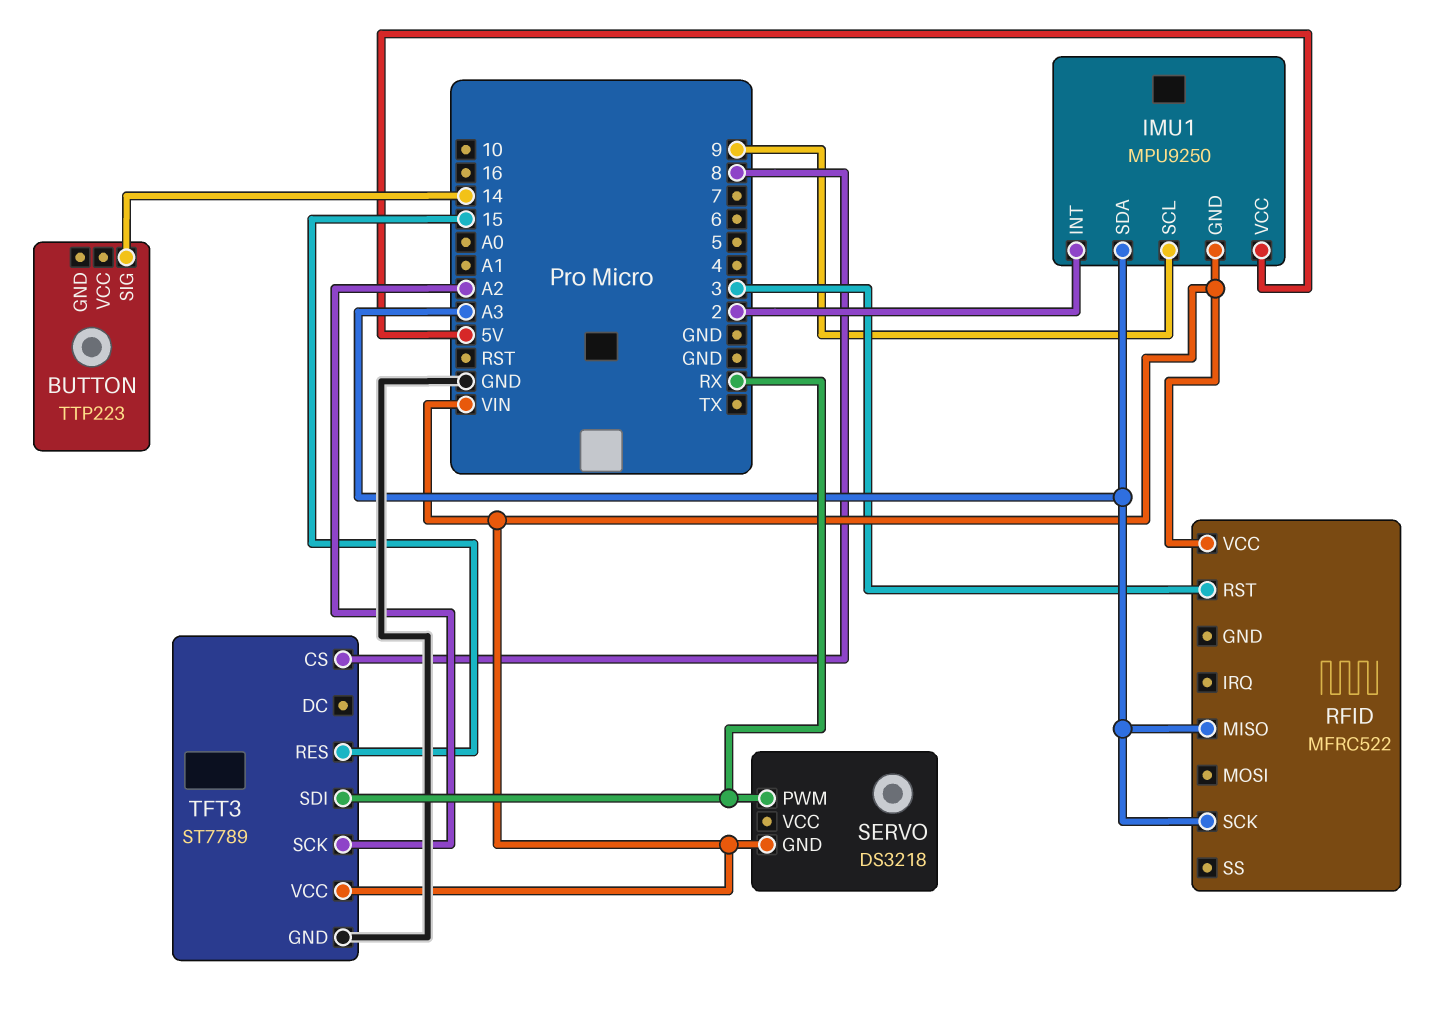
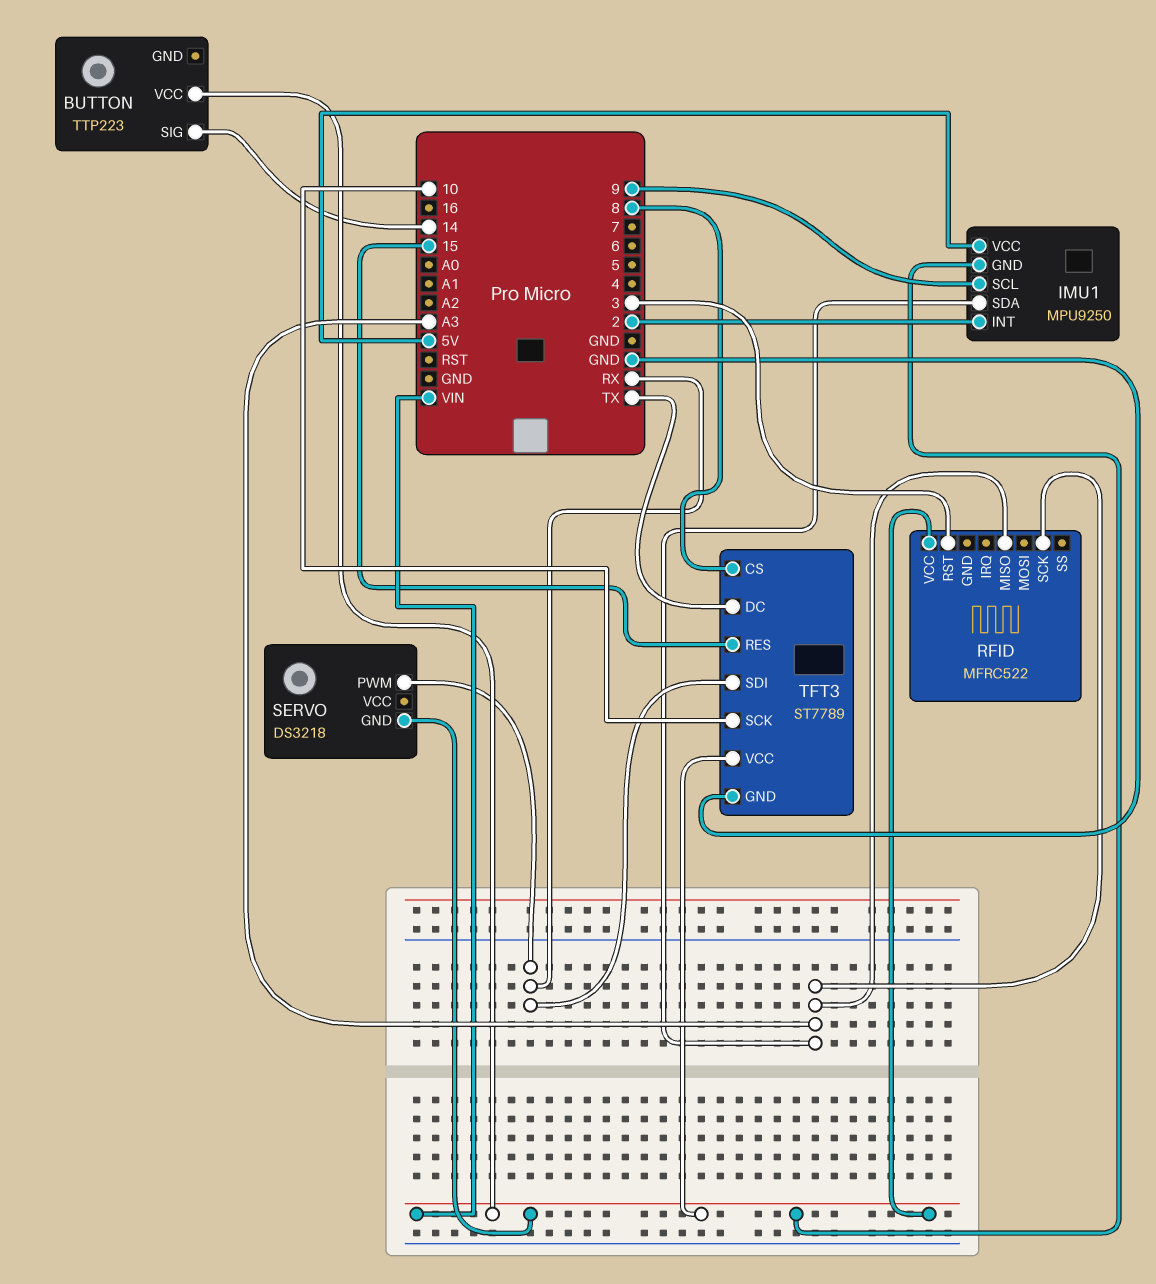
BUTTON pin VCC: none -> VIN
TFT3 pin DC: none -> TX
TFT3 pin SCK: A2 -> 10

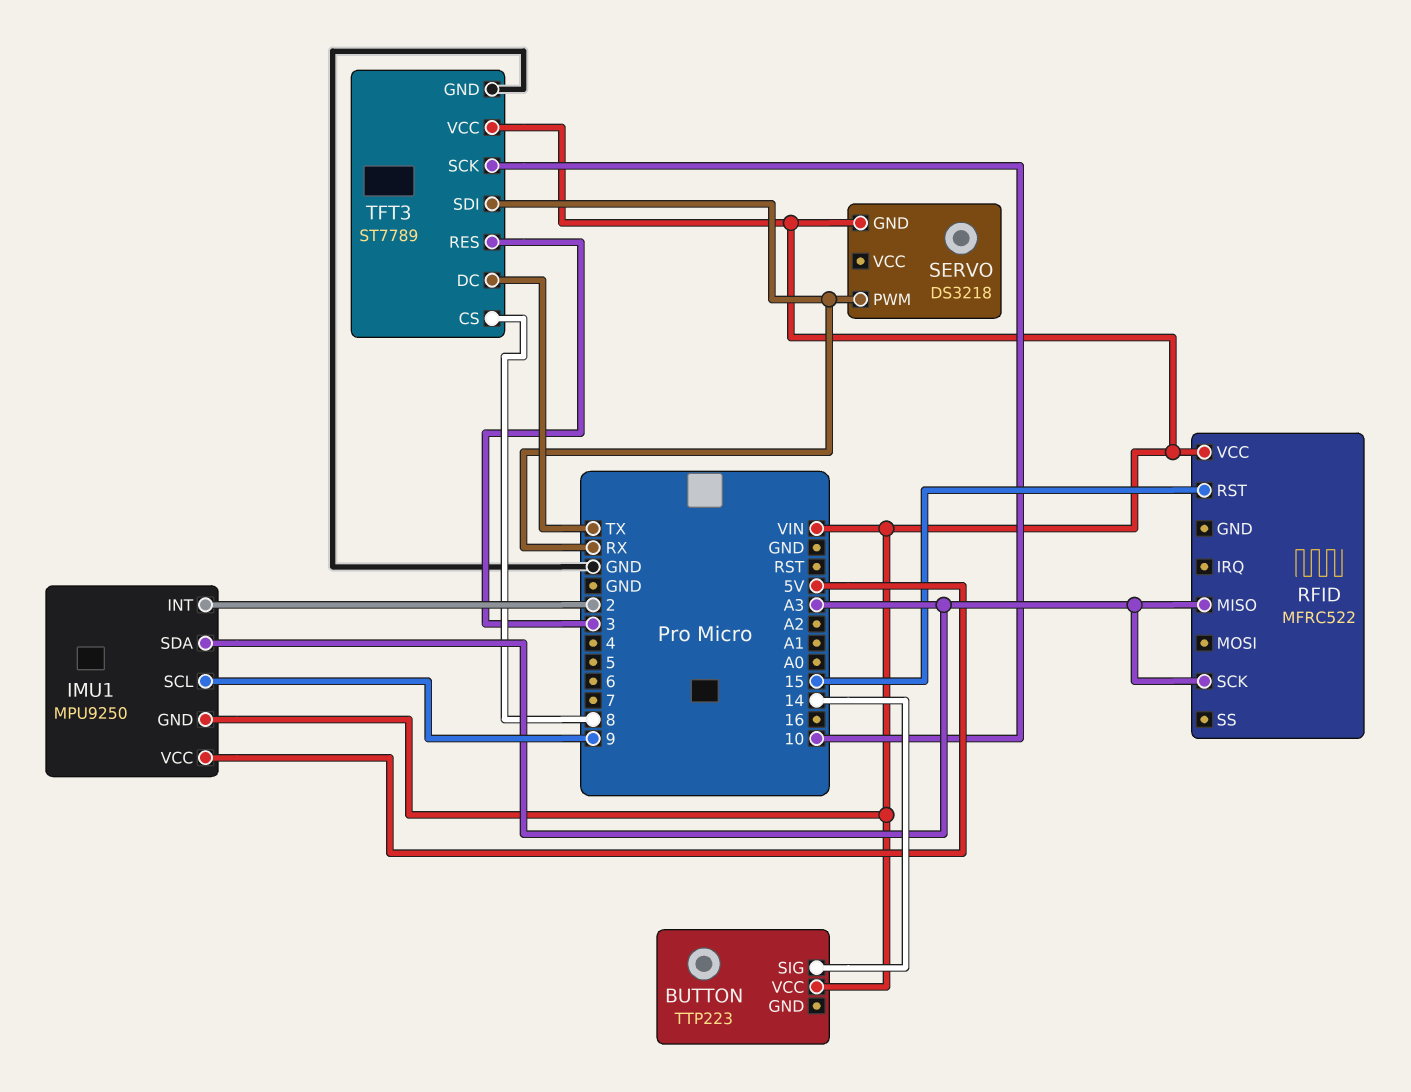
RFID pin RST: 3 -> 15
TFT3 pin RES: 15 -> 3

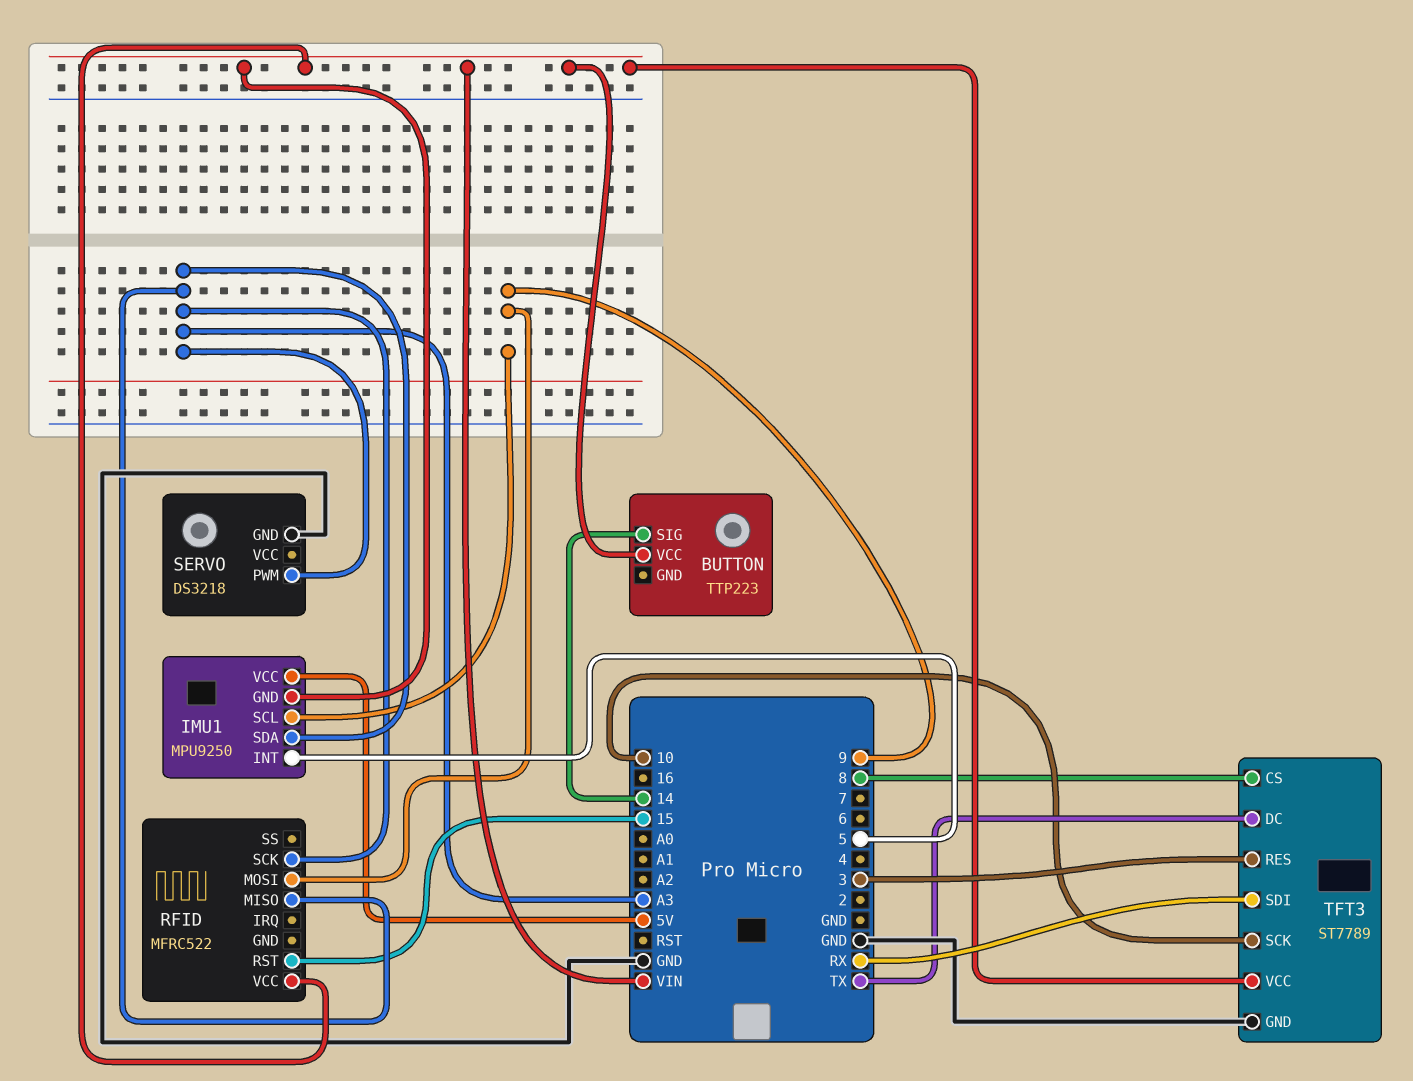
IMU1 pin INT: 2 -> 5
RFID pin MOSI: none -> 9
SERVO pin GND: VIN -> GND
SERVO pin PWM: RX -> A3

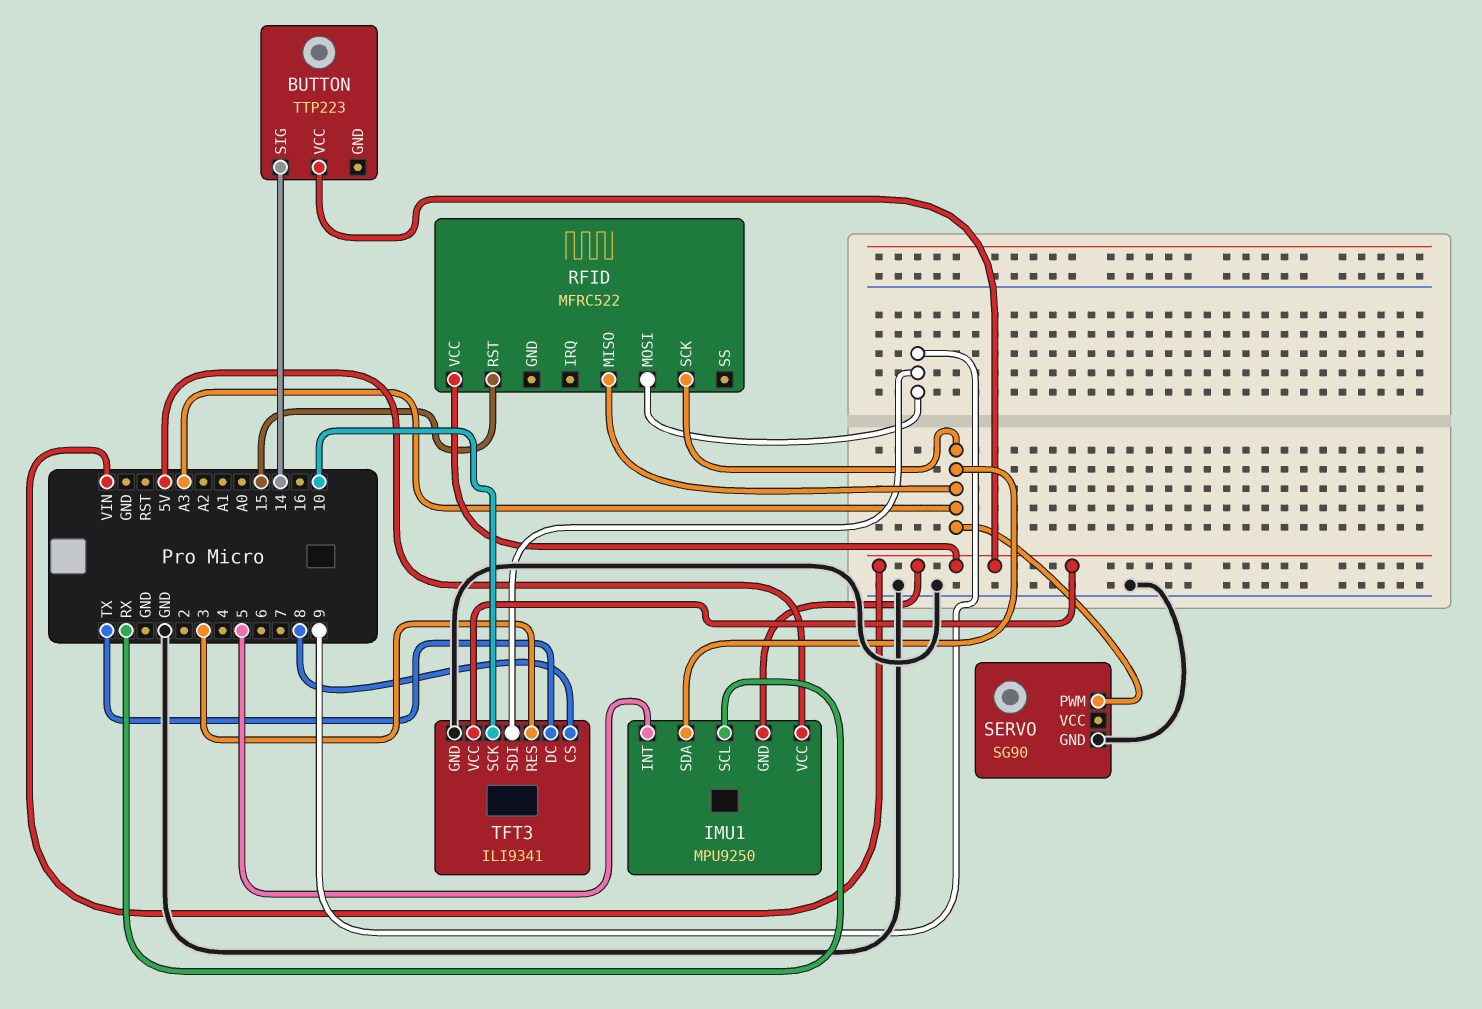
IMU1 pin SCL: 9 -> RX
SERVO: DS3218 -> SG90
TFT3: ST7789 -> ILI9341
TFT3 pin SDI: RX -> 9

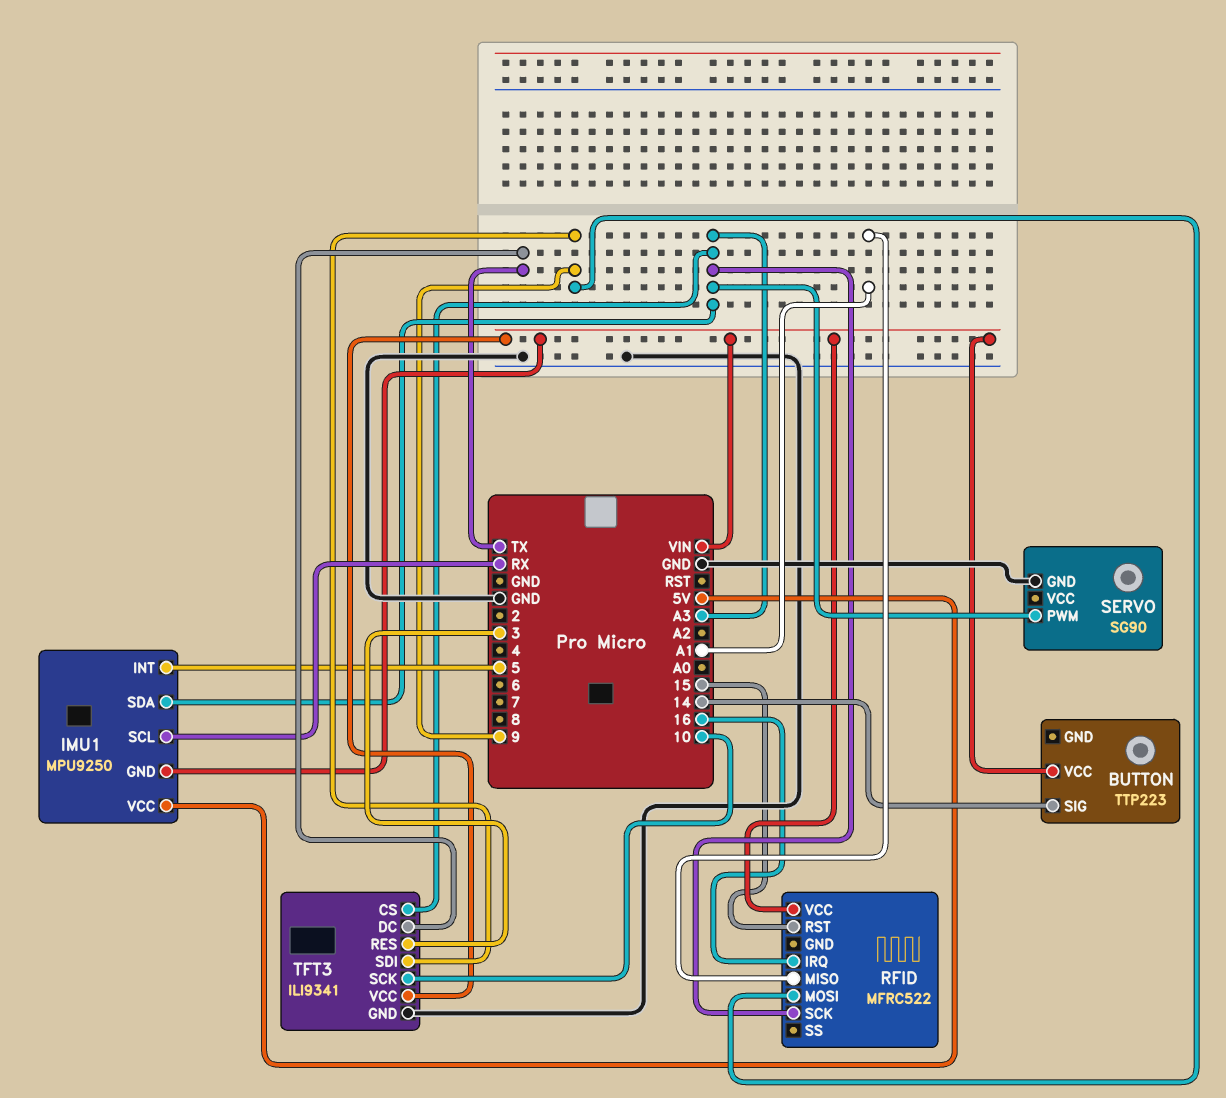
RFID pin IRQ: none -> 16
RFID pin MISO: A3 -> A1
TFT3 pin CS: 8 -> A3

